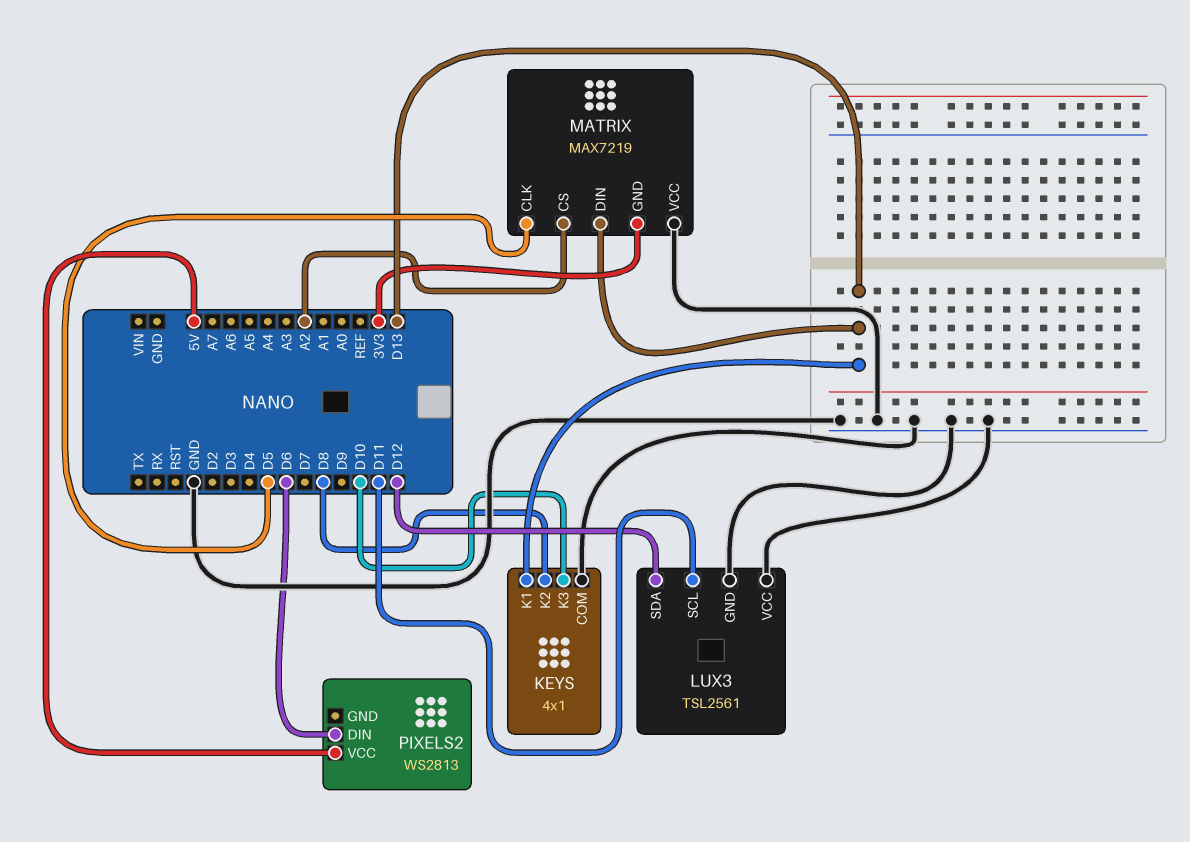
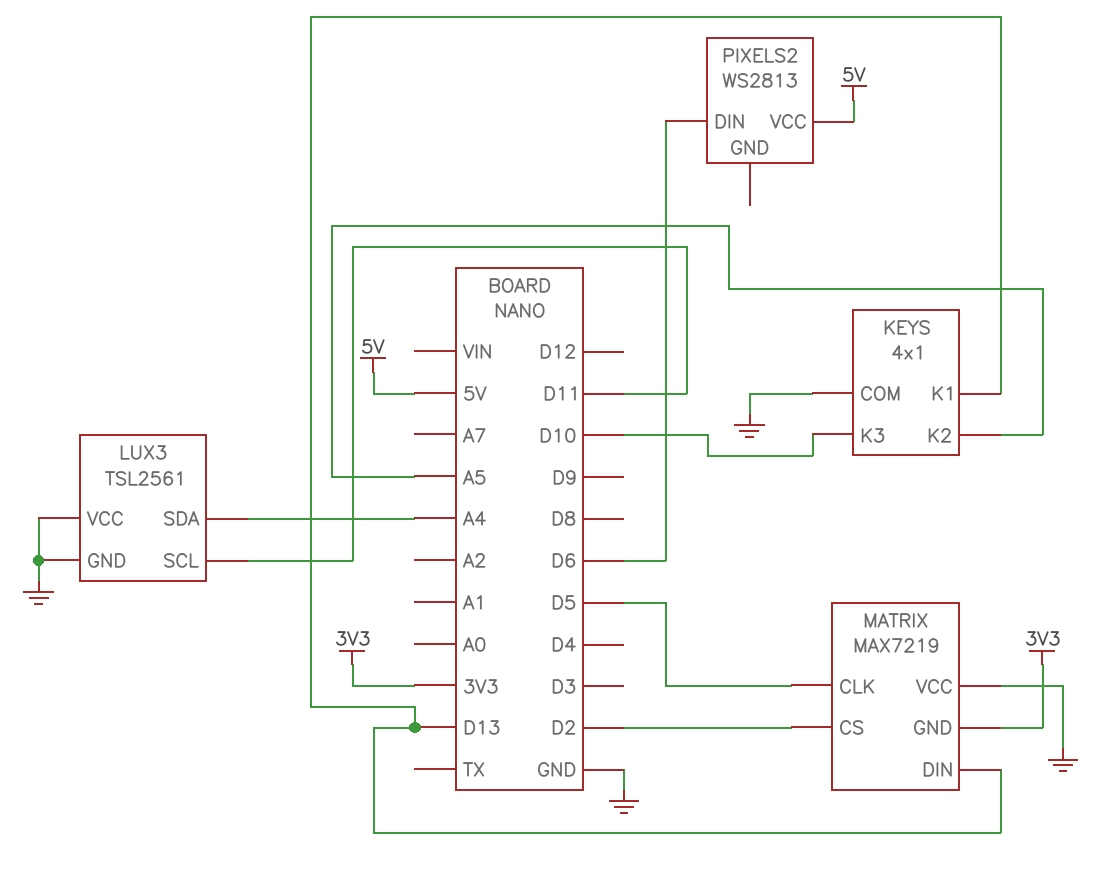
KEYS pin K2: D8 -> A5
LUX3 pin SDA: D12 -> A4
MATRIX pin CS: A2 -> D2

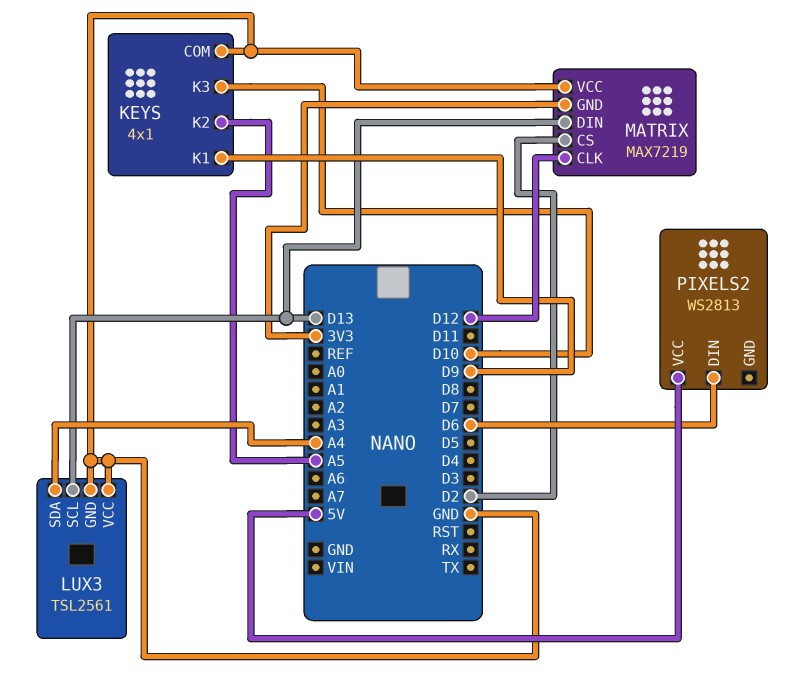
KEYS pin K1: D13 -> D9
LUX3 pin SCL: D11 -> D13
MATRIX pin CLK: D5 -> D12

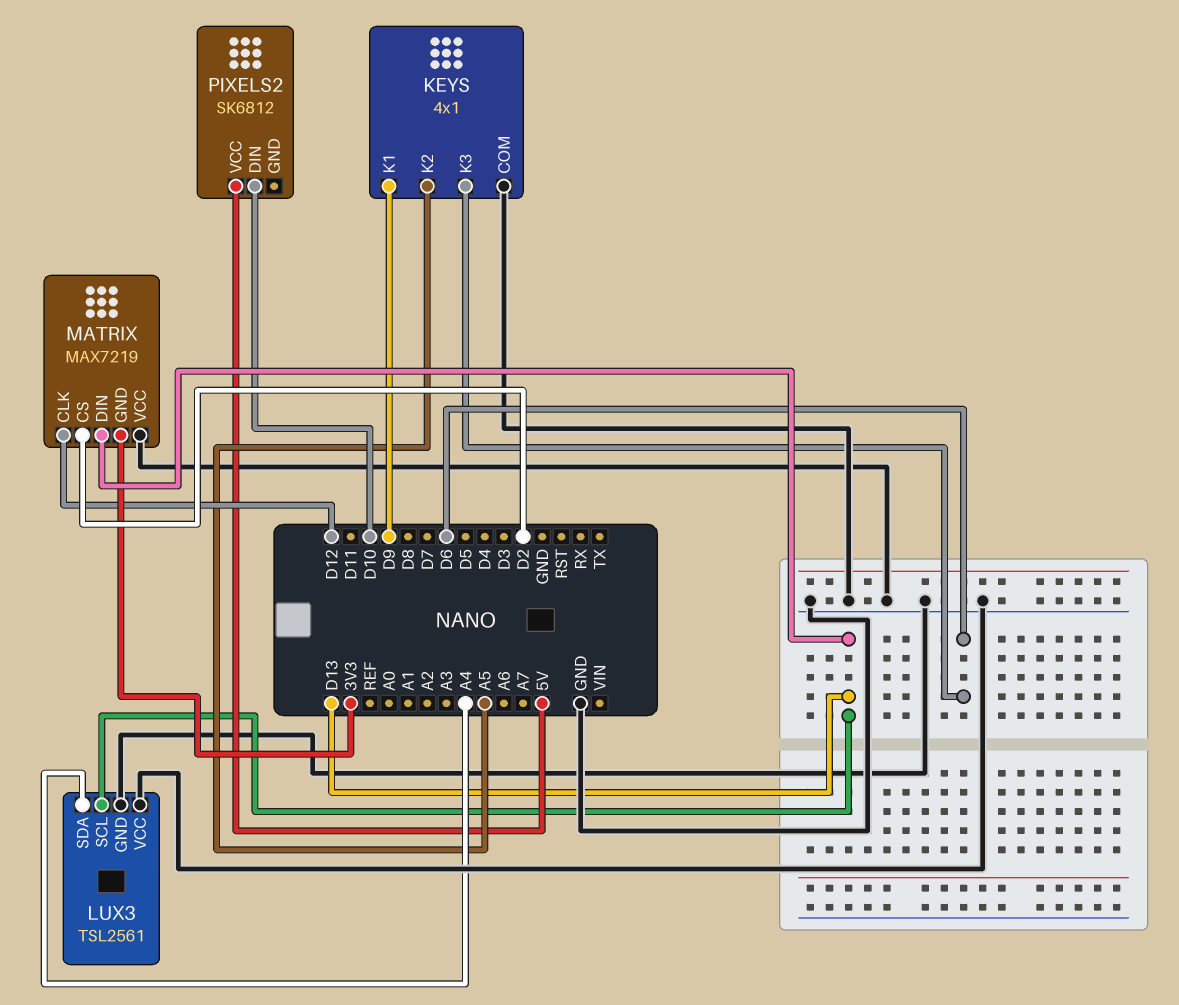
KEYS pin K3: D10 -> D6
PIXELS2: WS2813 -> SK6812
PIXELS2 pin DIN: D6 -> D10

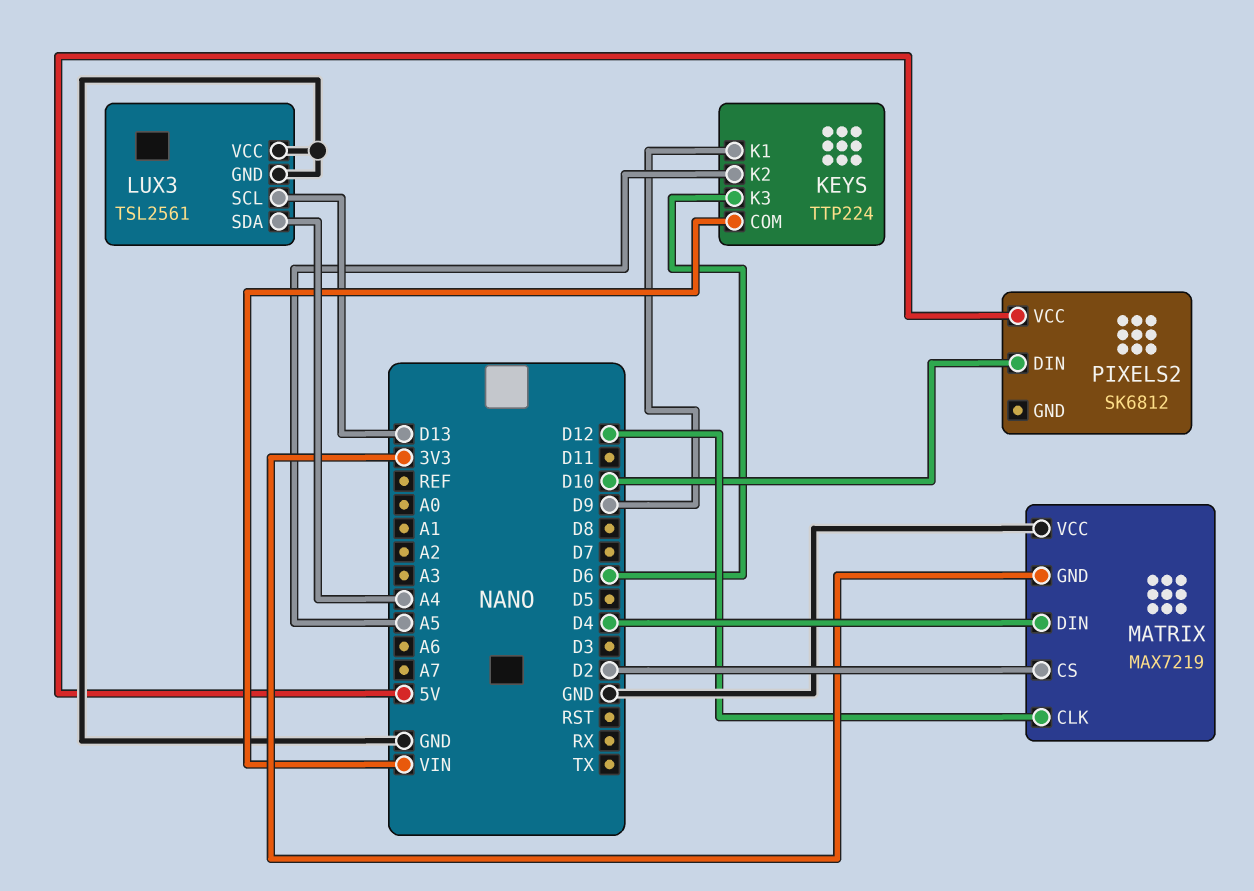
KEYS: 4x1 -> TTP224
KEYS pin COM: GND -> VIN
MATRIX pin DIN: D13 -> D4

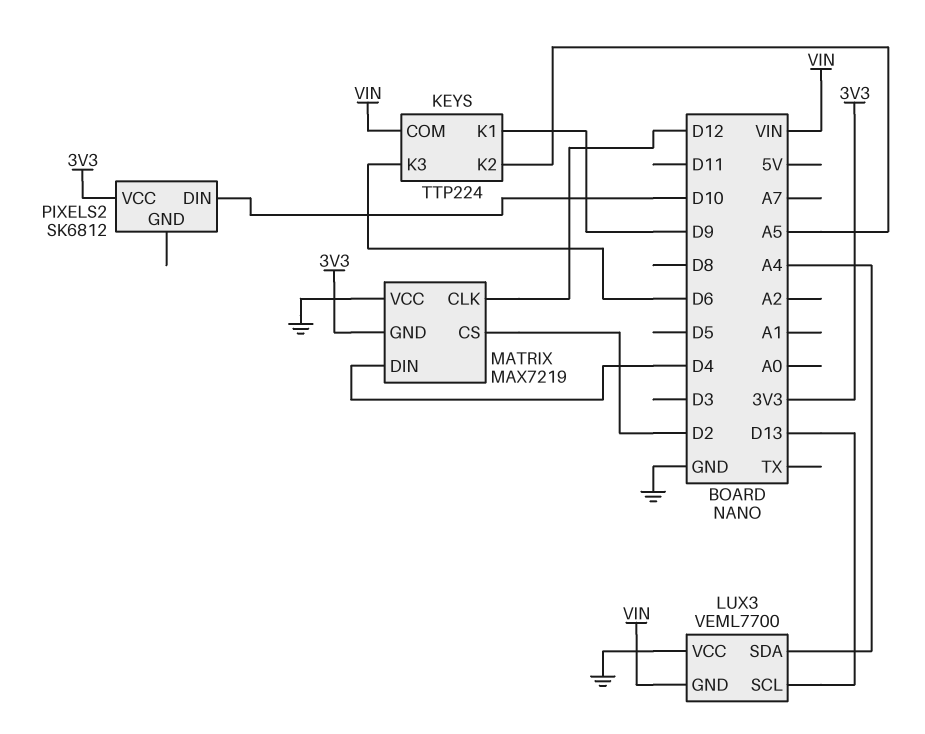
LUX3: TSL2561 -> VEML7700
LUX3 pin GND: GND -> VIN
PIXELS2 pin VCC: 5V -> 3V3

